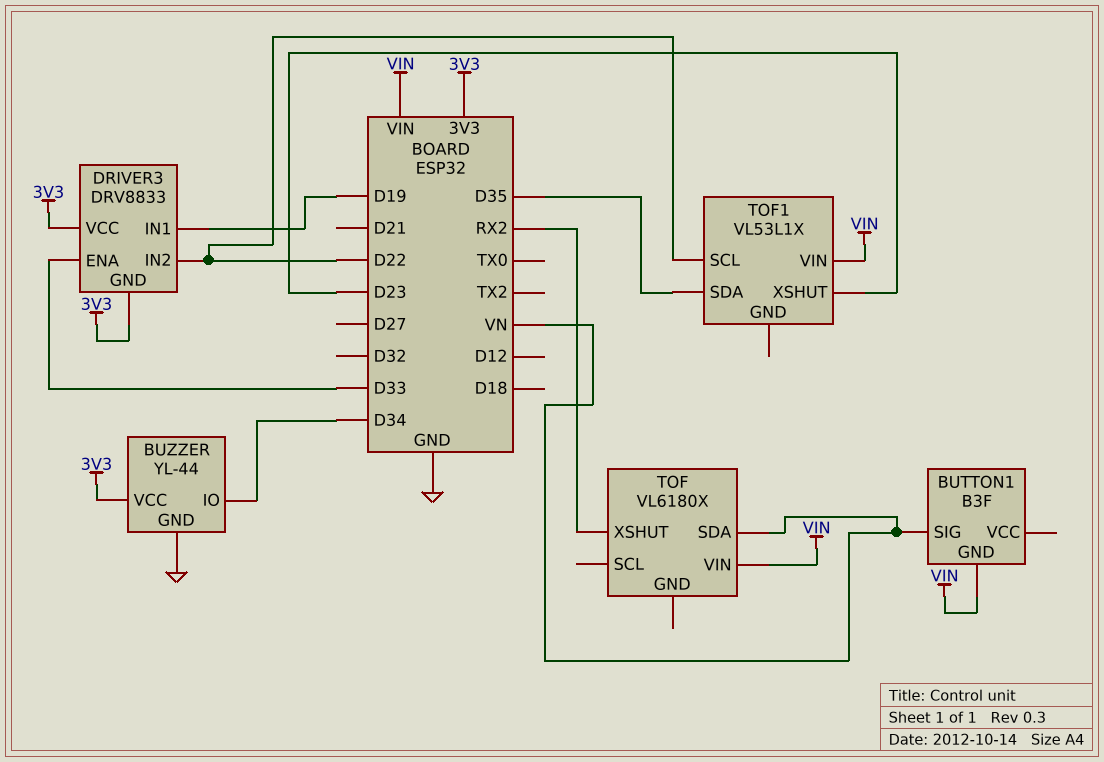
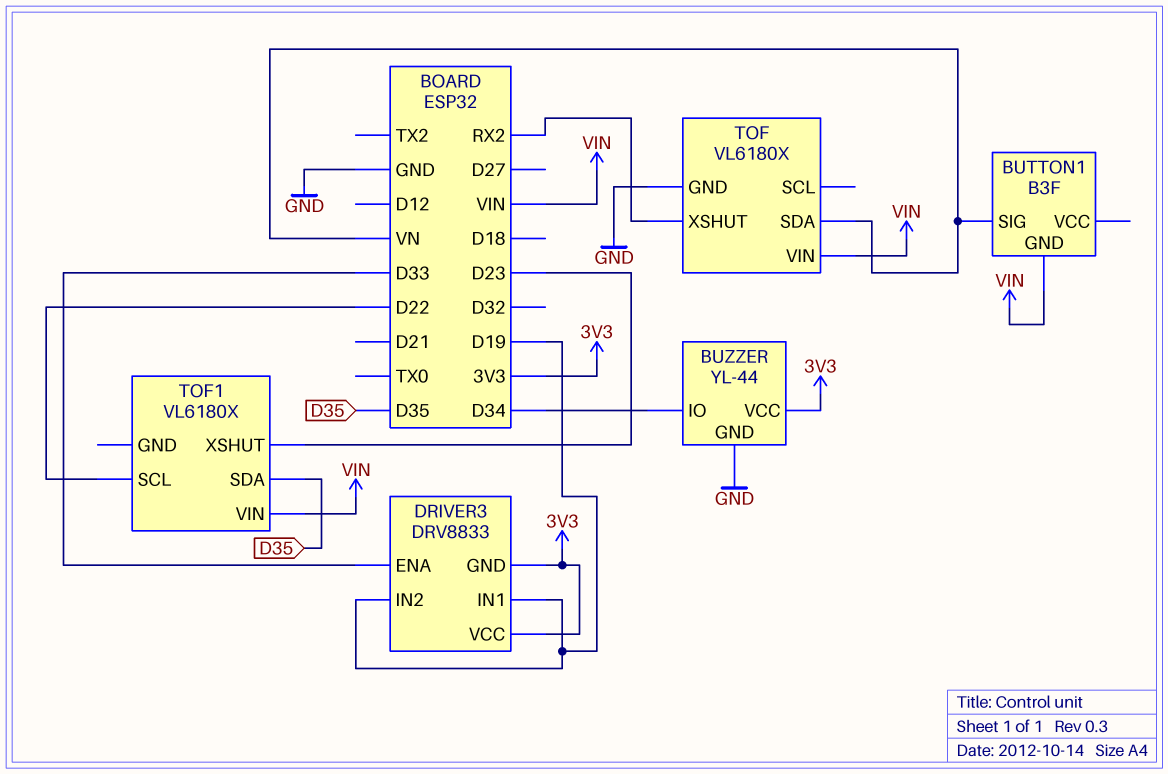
DRIVER3 pin IN2: D22 -> D19
TOF pin GND: none -> GND
TOF1: VL53L1X -> VL6180X

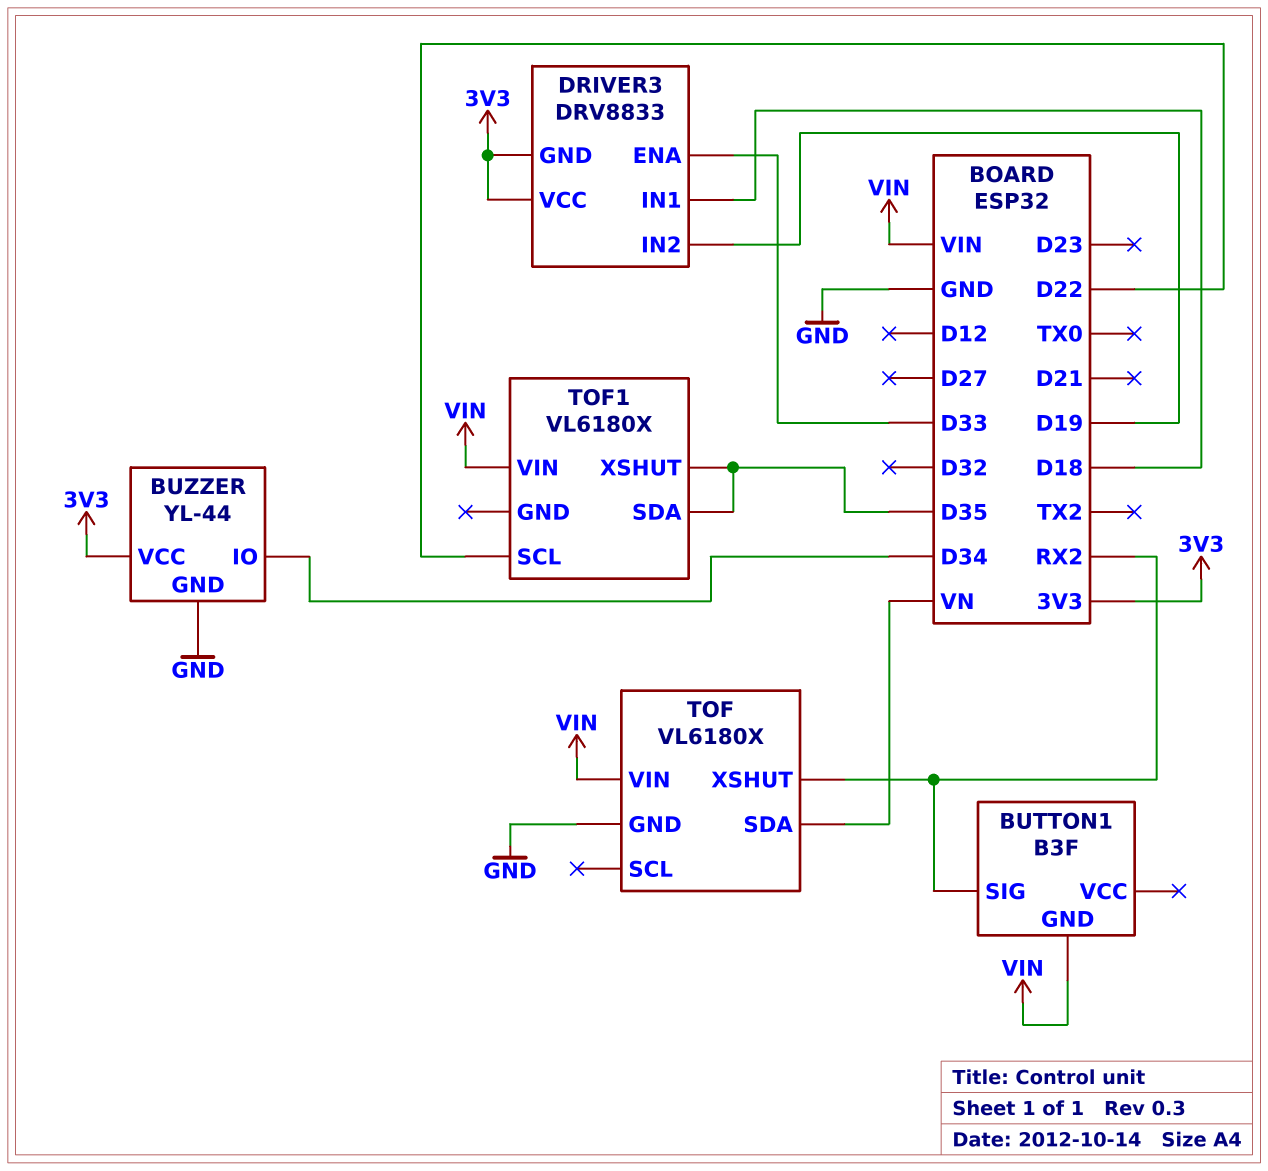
BUTTON1 pin SIG: VN -> RX2
DRIVER3 pin IN1: D19 -> D18
TOF1 pin XSHUT: D23 -> D35

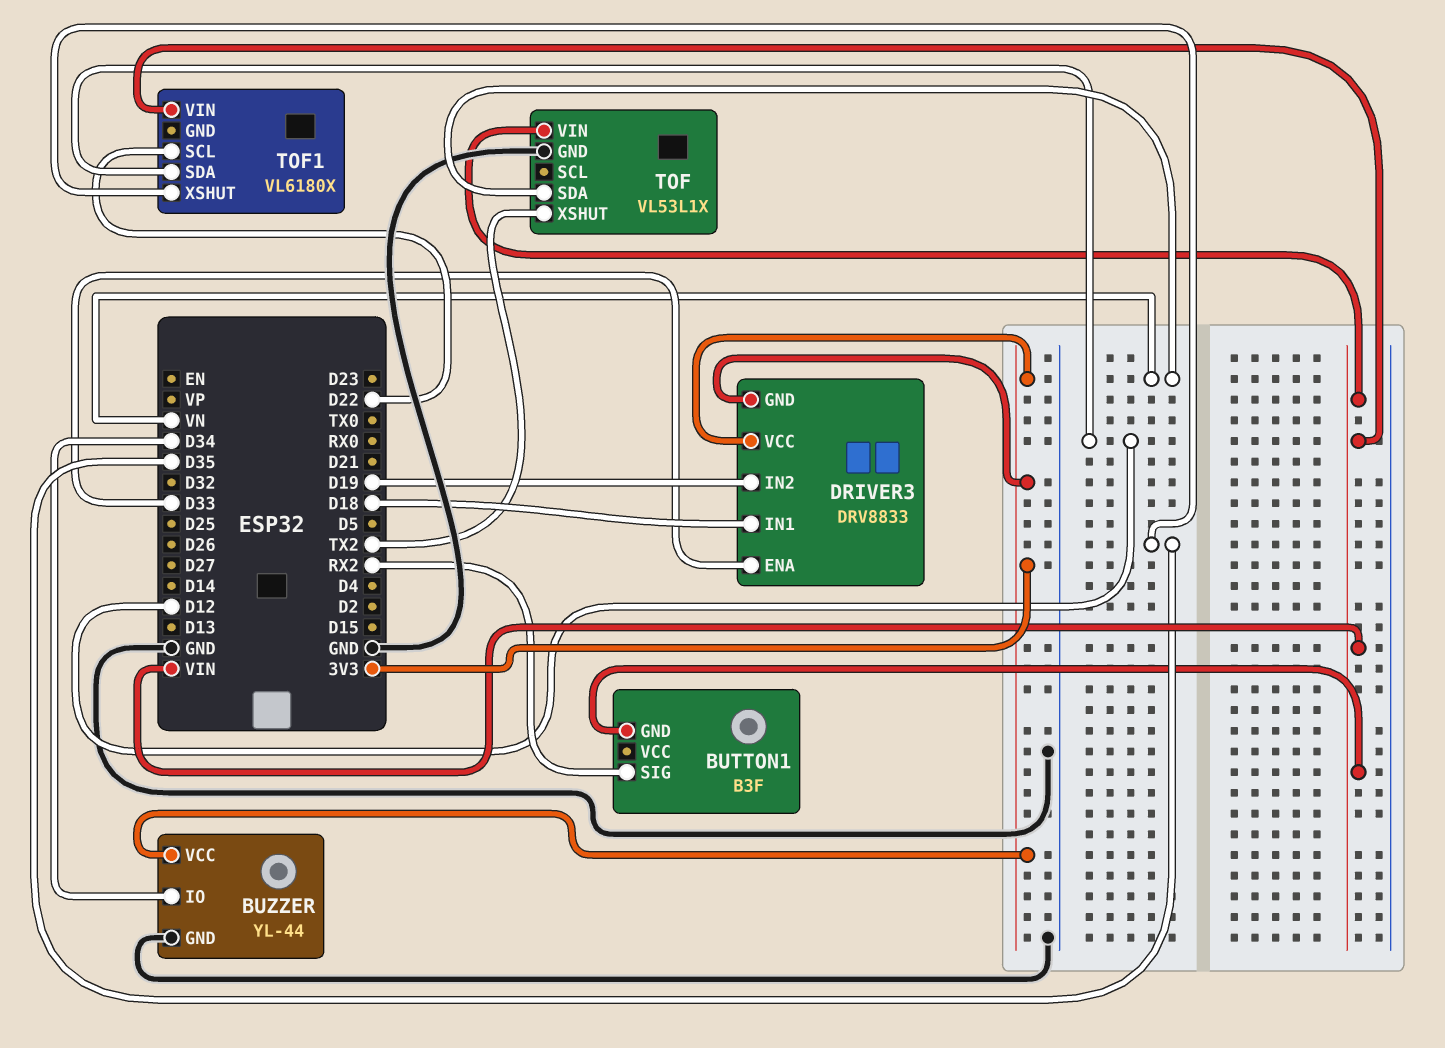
TOF: VL6180X -> VL53L1X
TOF pin XSHUT: RX2 -> TX2
TOF1 pin SDA: D35 -> D12

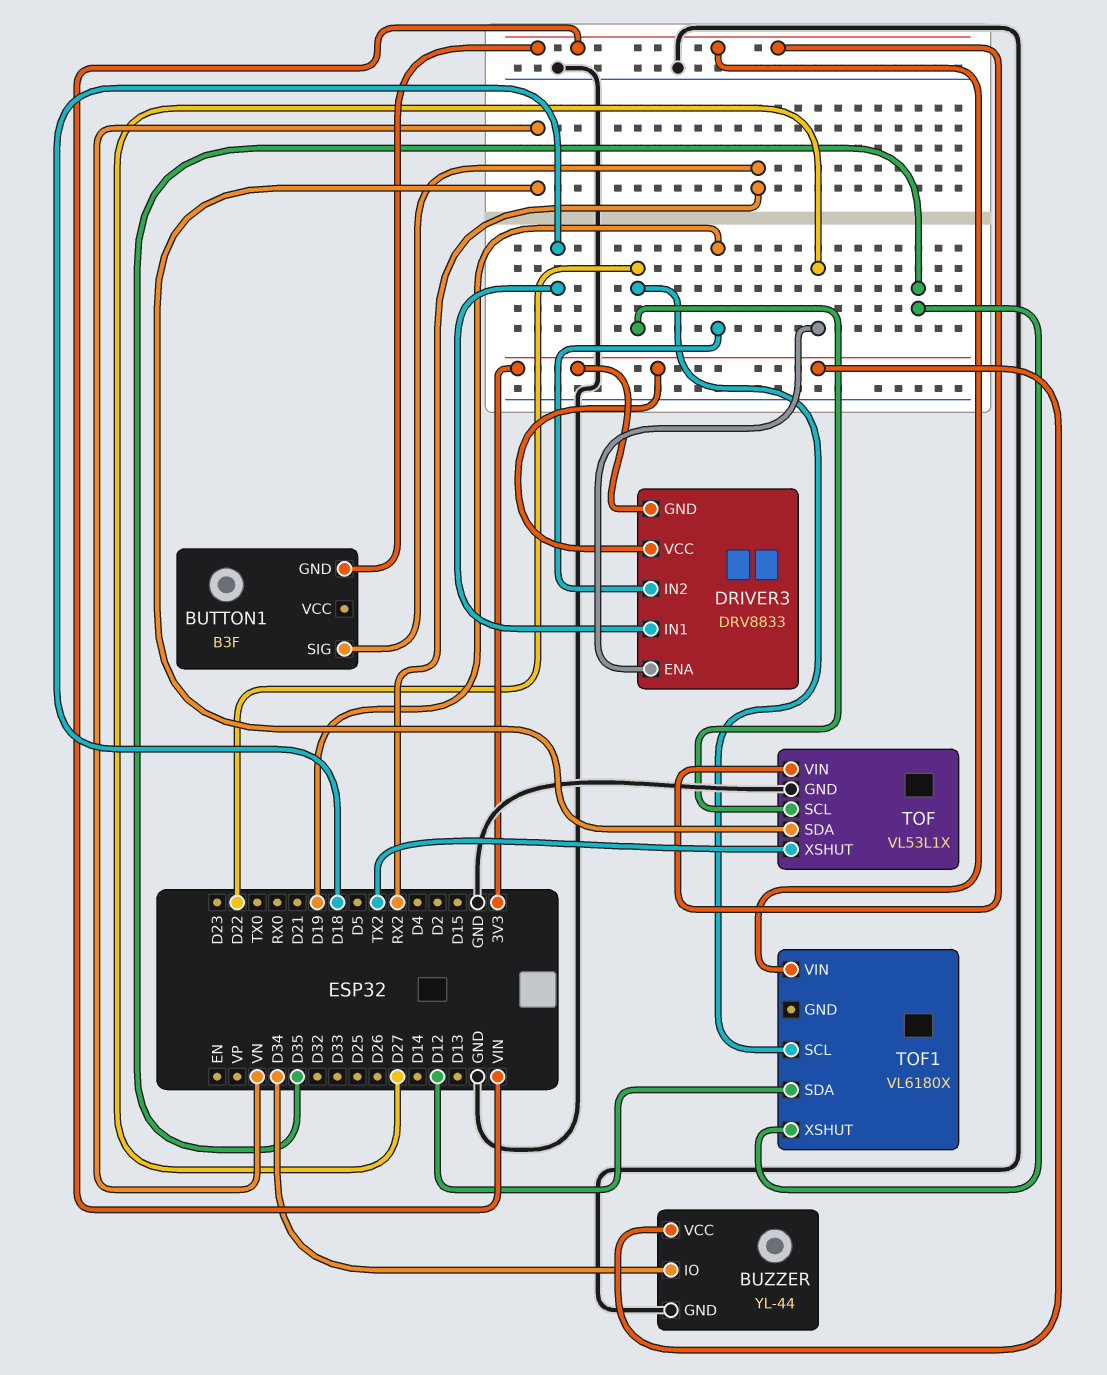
DRIVER3 pin ENA: D33 -> D27
TOF pin SCL: none -> D22

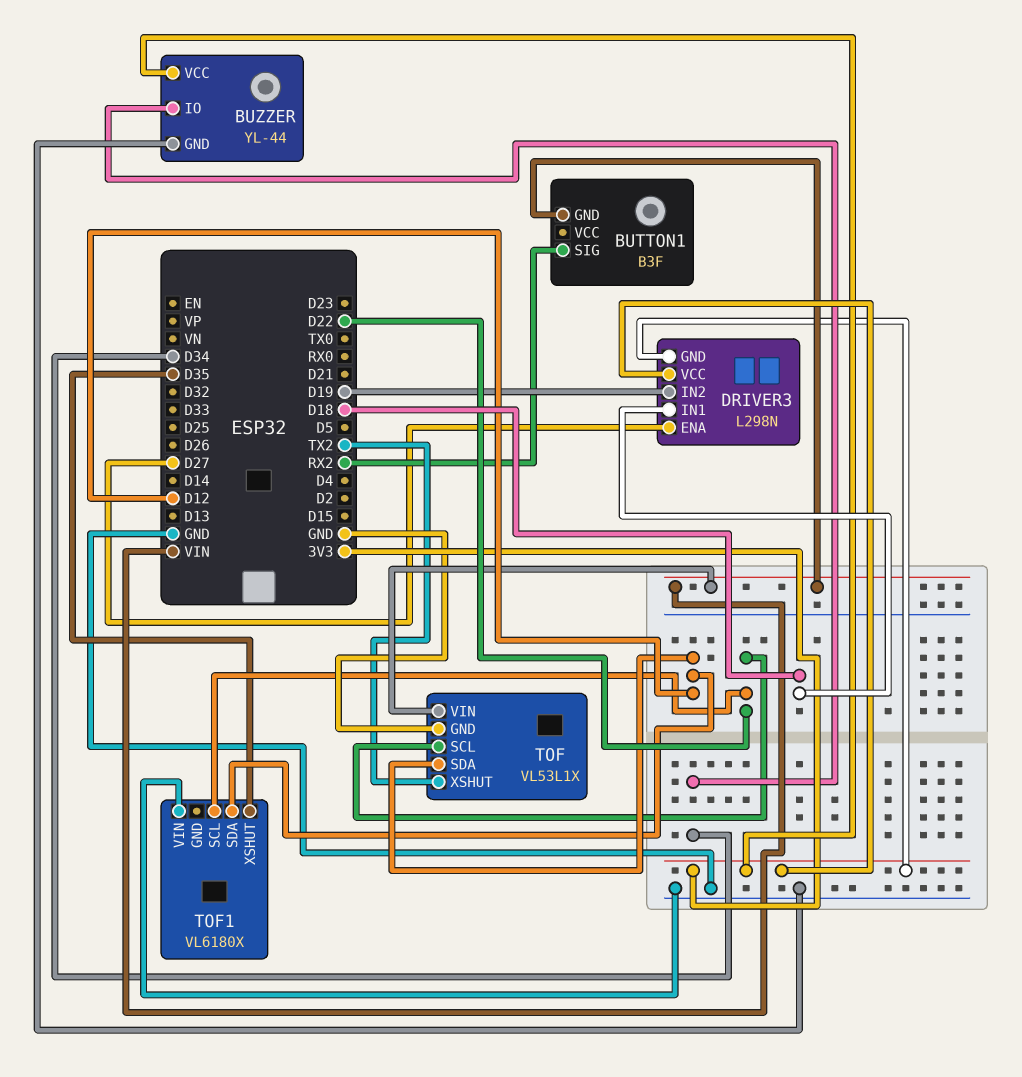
DRIVER3: DRV8833 -> L298N
TOF pin SDA: VN -> D12
TOF1 pin VIN: VIN -> GND

